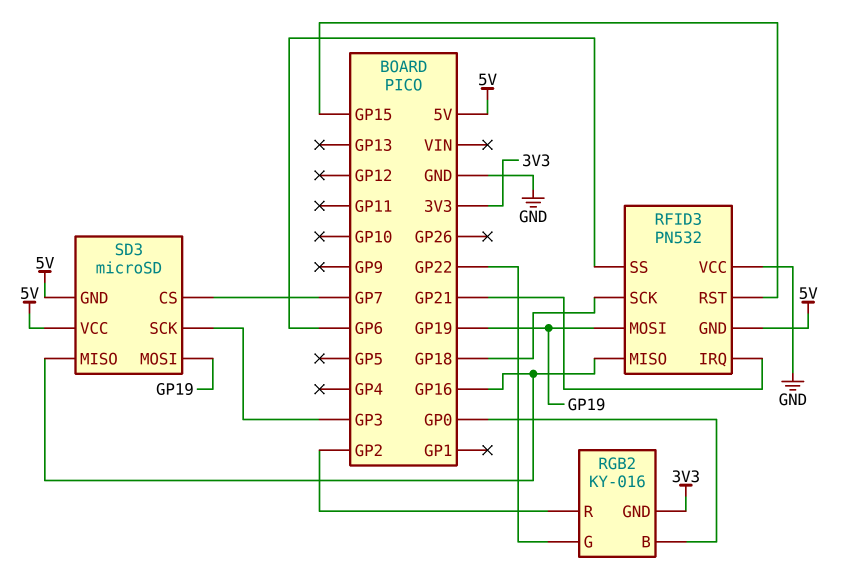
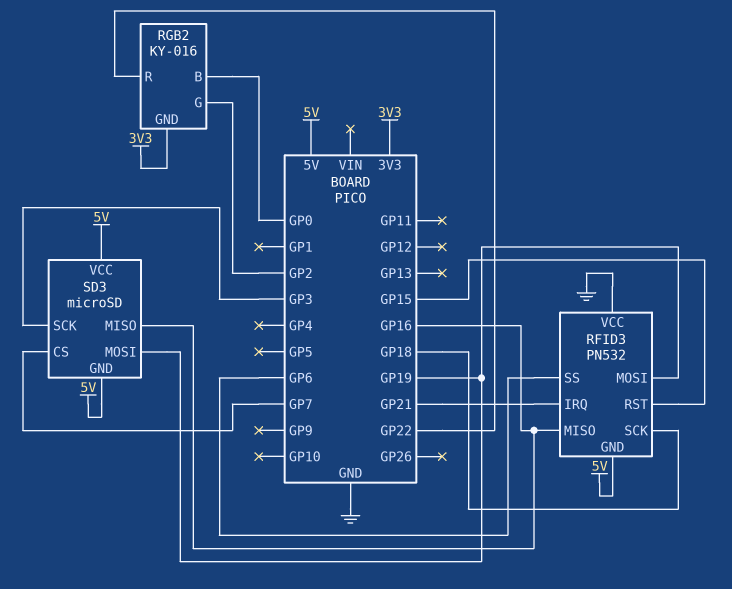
RGB2 pin G: GP22 -> GP2
RGB2 pin R: GP2 -> GP22

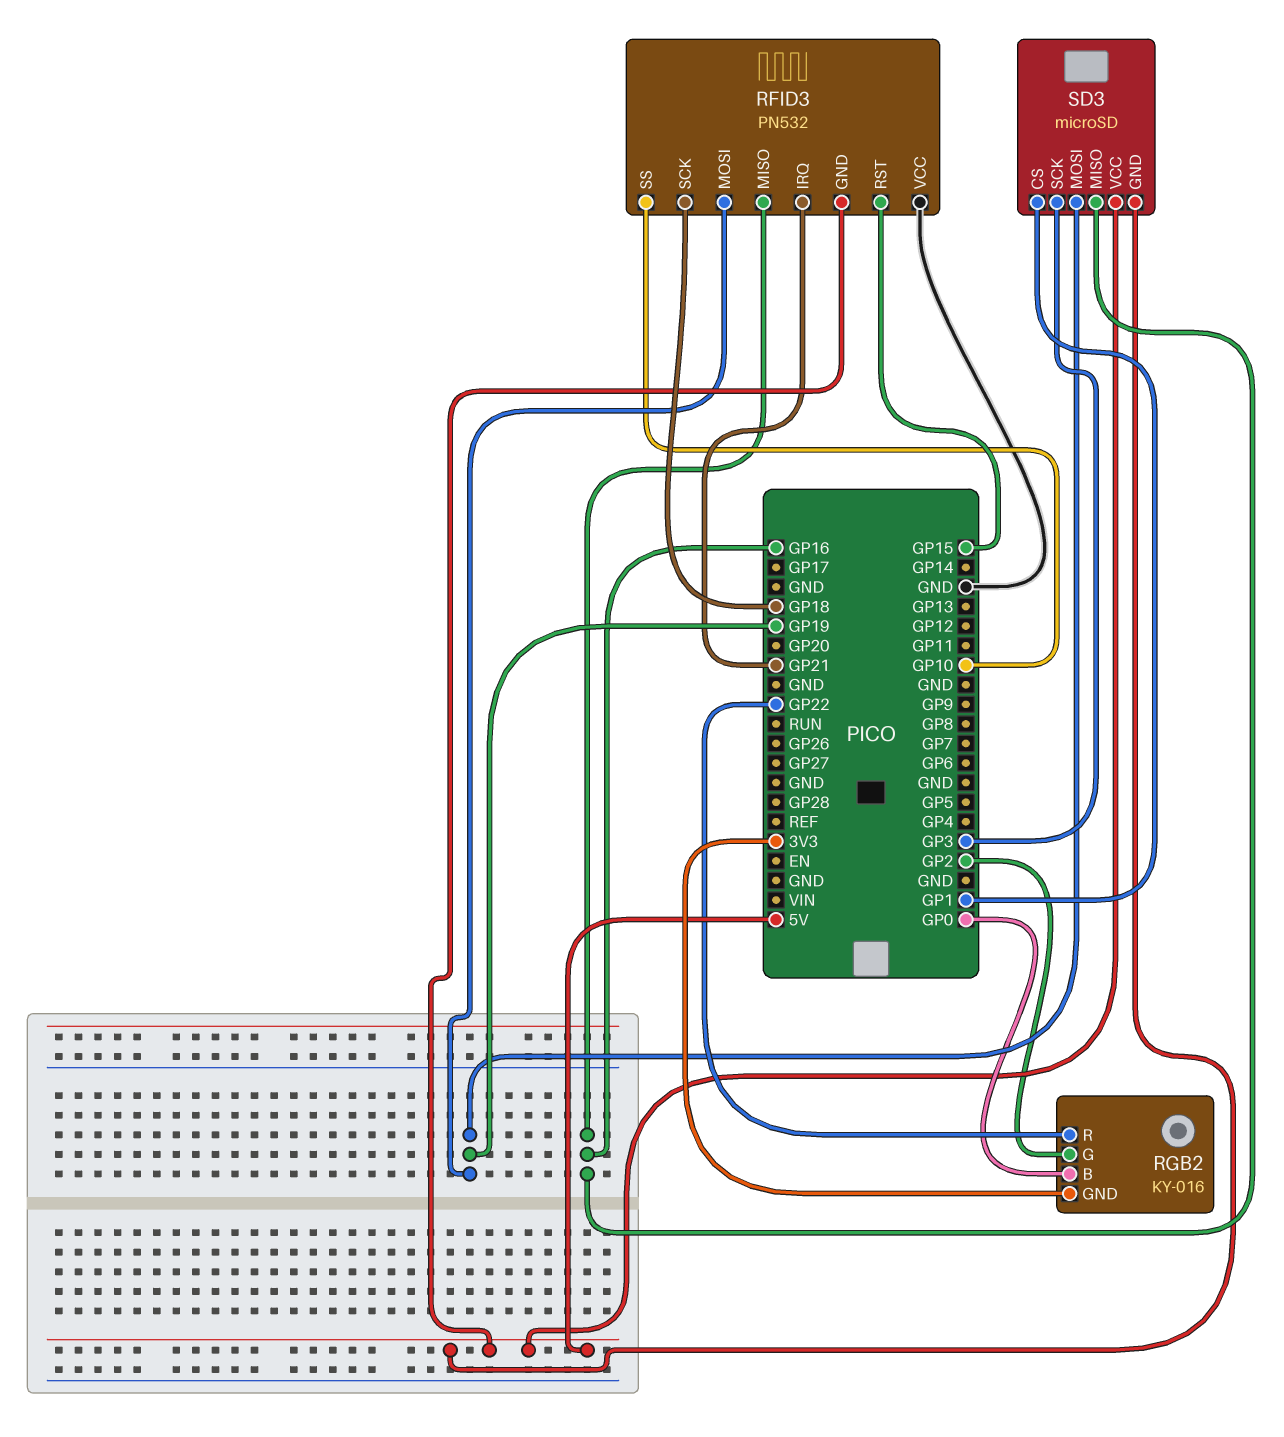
RFID3 pin SS: GP6 -> GP10
SD3 pin CS: GP7 -> GP1

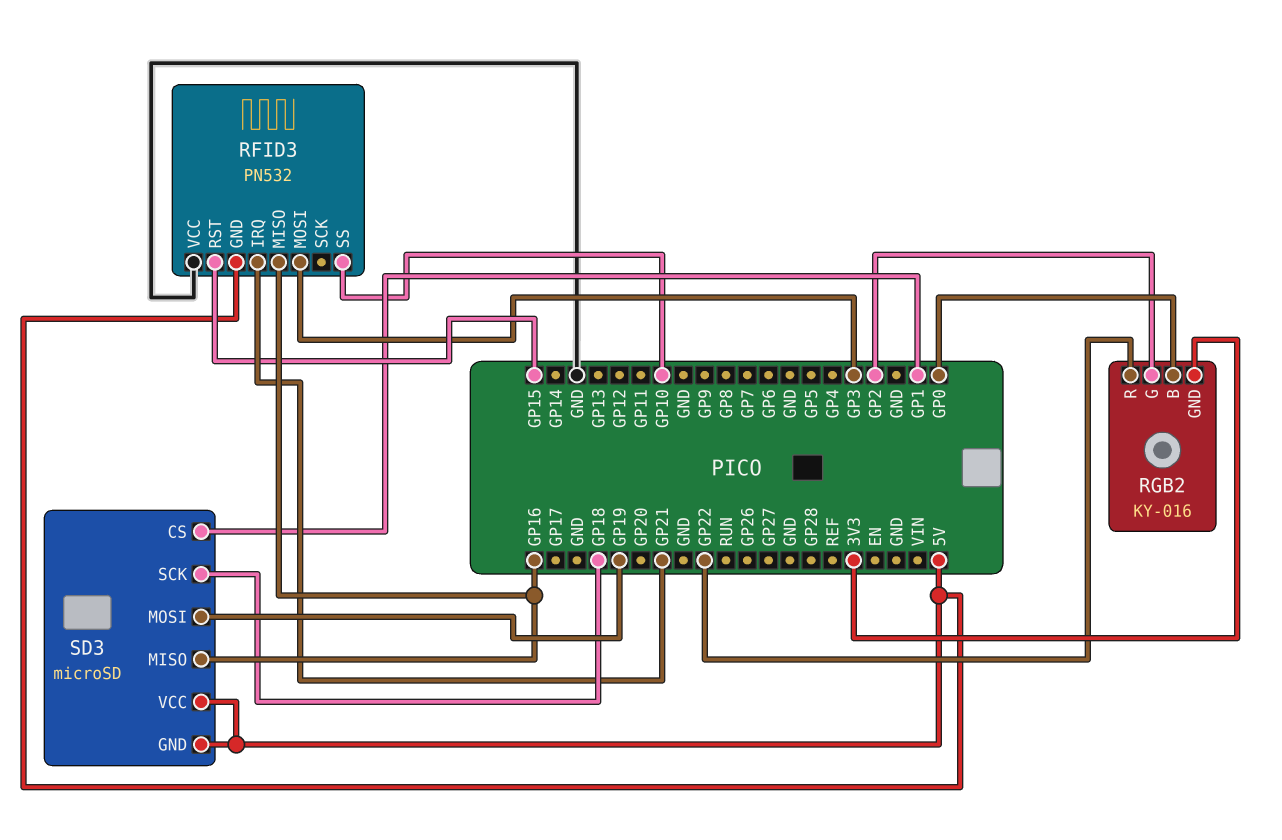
RFID3 pin MOSI: GP19 -> GP3
RFID3 pin SCK: GP18 -> none
SD3 pin SCK: GP3 -> GP18

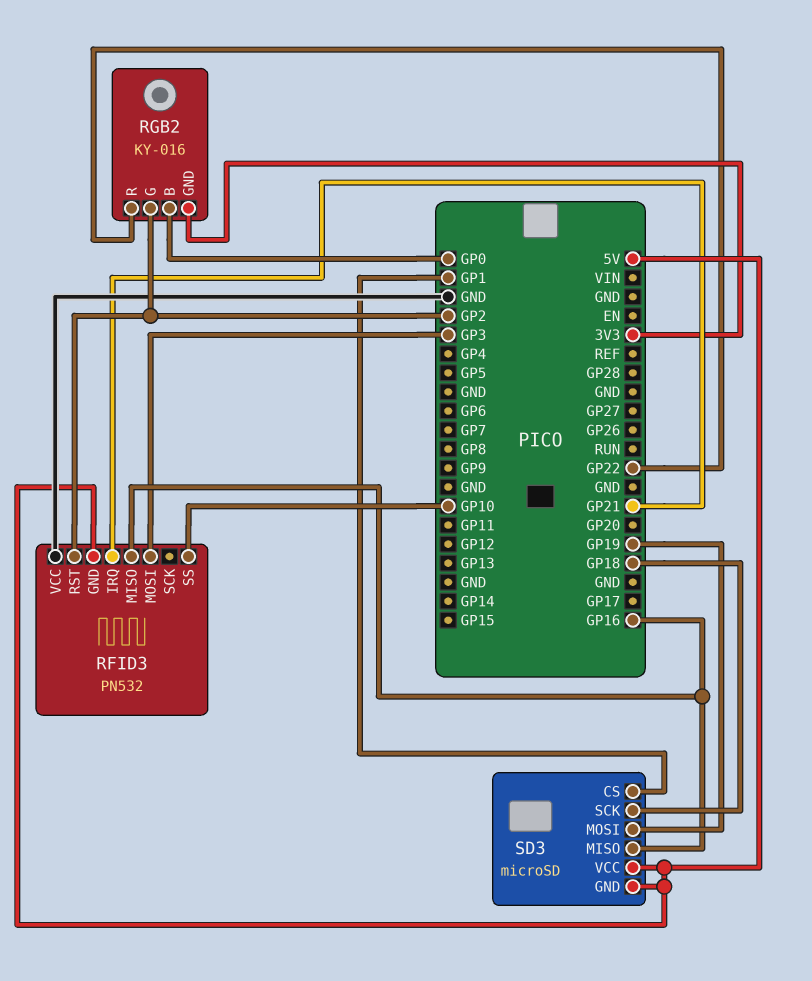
RFID3 pin RST: GP15 -> GP2

